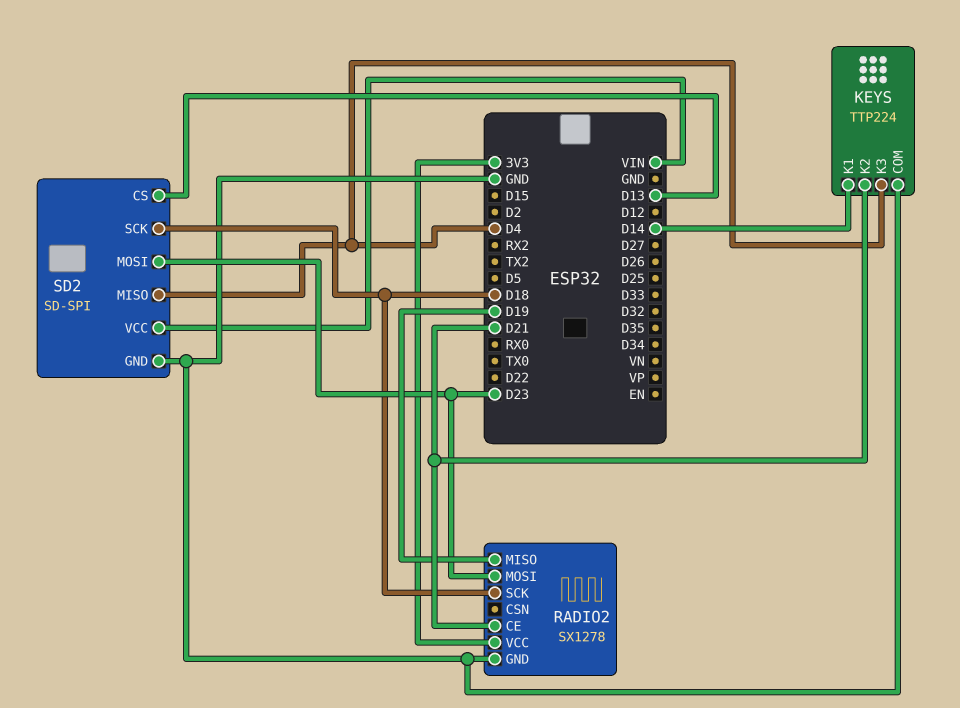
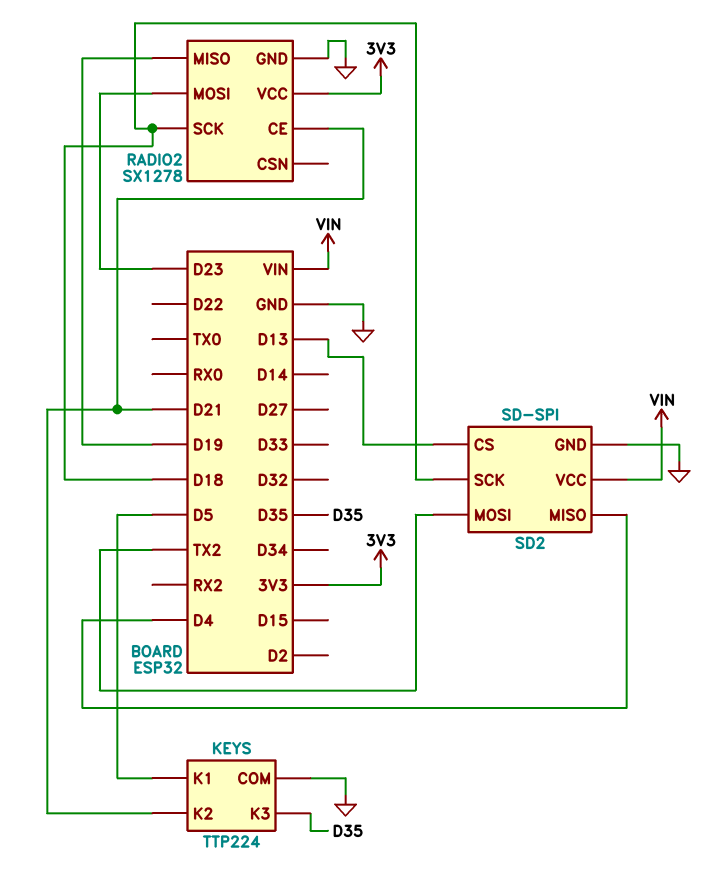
KEYS pin K1: D14 -> D5
KEYS pin K3: D4 -> D35
SD2 pin MOSI: D23 -> TX2

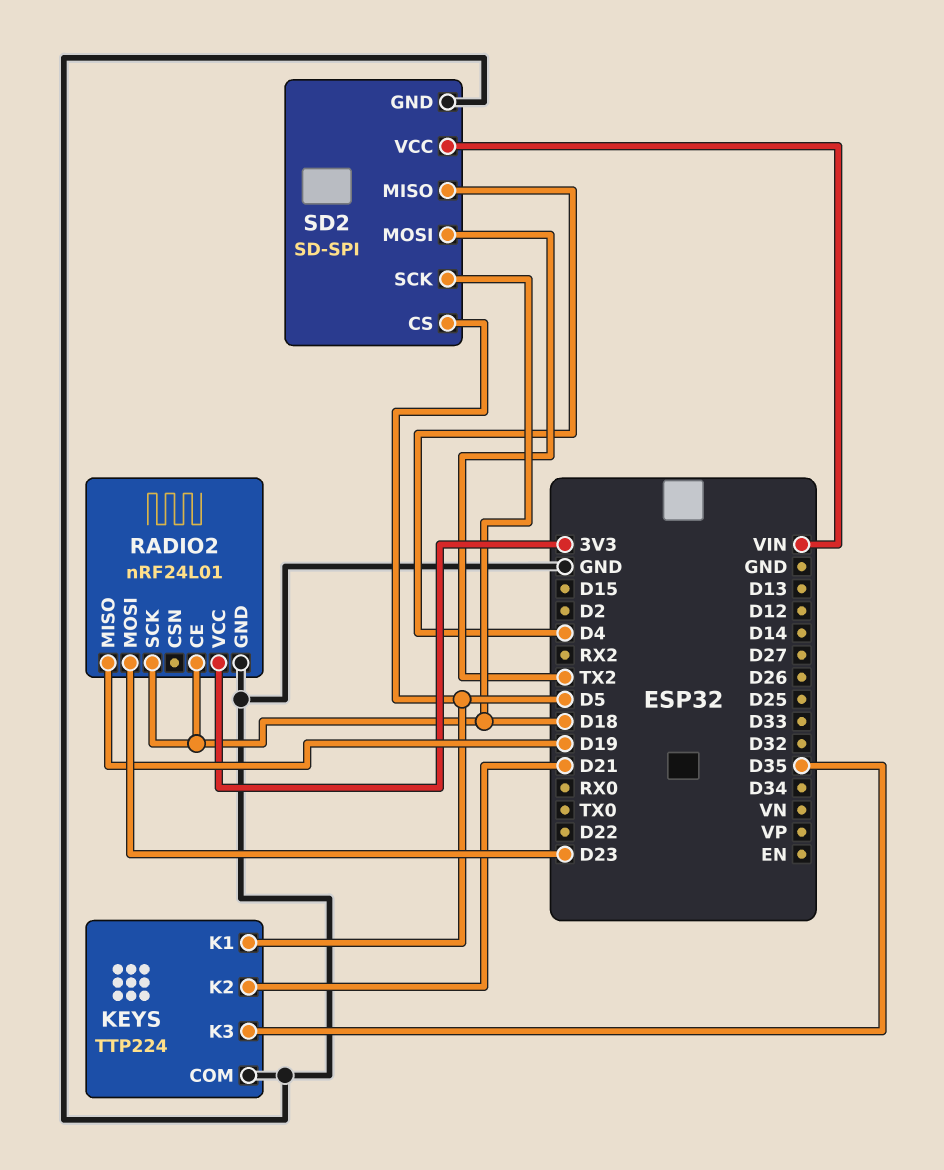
RADIO2: SX1278 -> nRF24L01
RADIO2 pin CE: D21 -> D18
SD2 pin CS: D13 -> D5

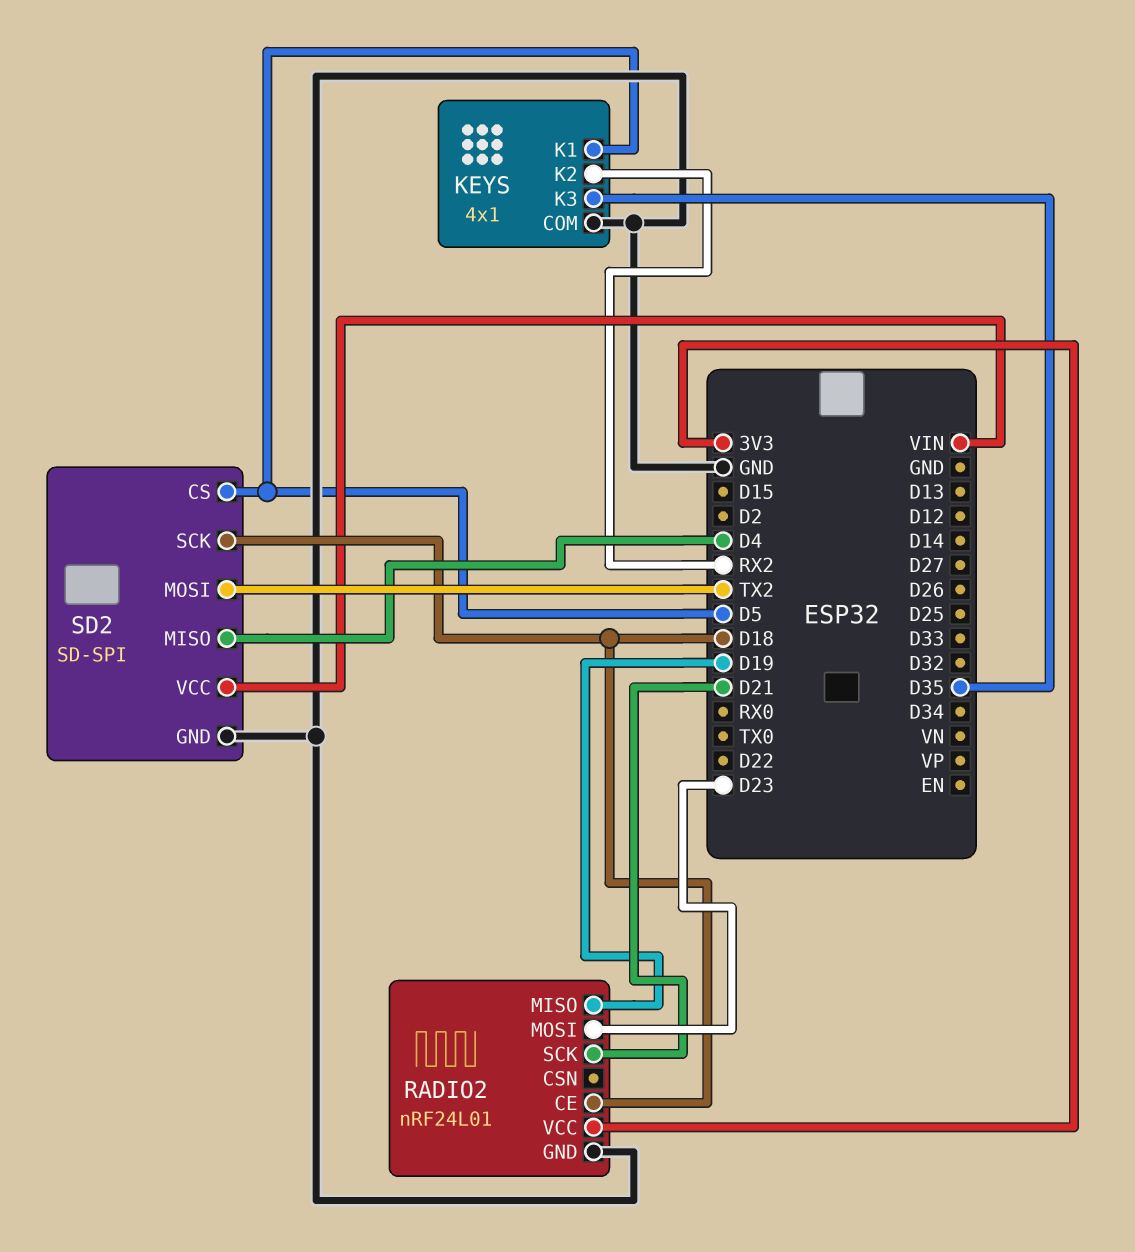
KEYS: TTP224 -> 4x1
KEYS pin K2: D21 -> RX2
RADIO2 pin SCK: D18 -> D21

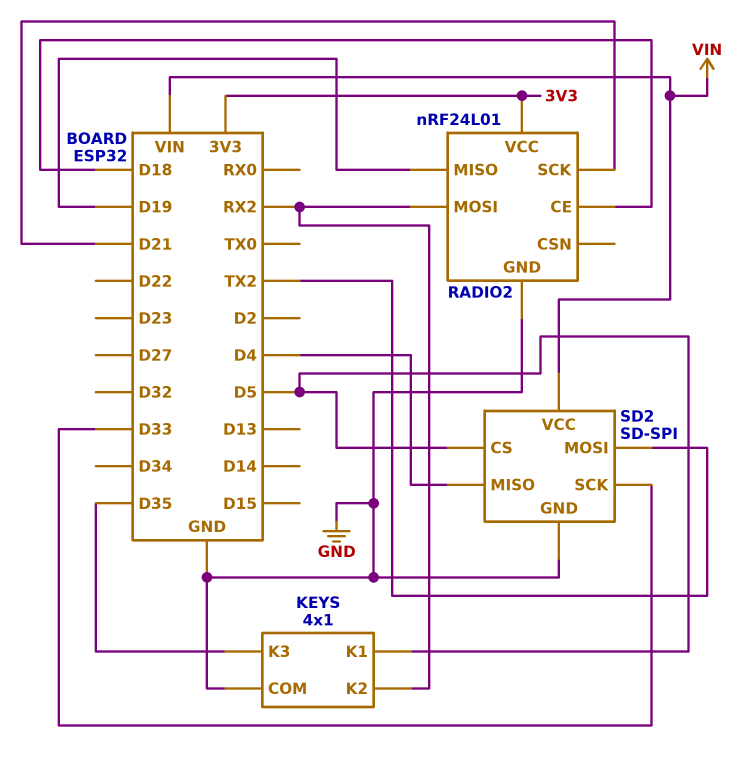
RADIO2 pin MOSI: D23 -> RX2
SD2 pin SCK: D18 -> D33

